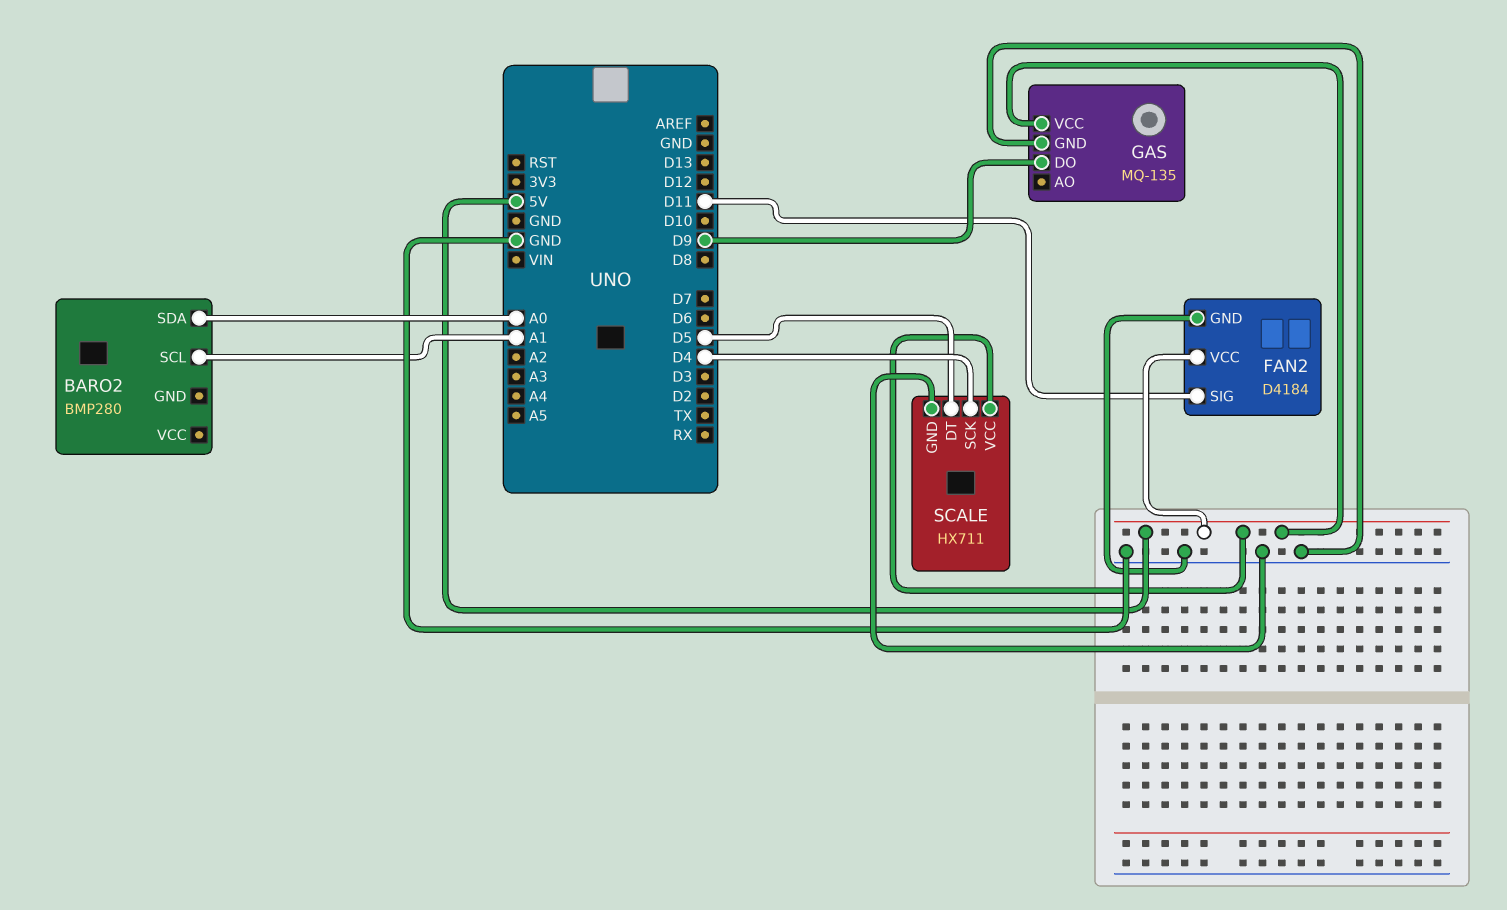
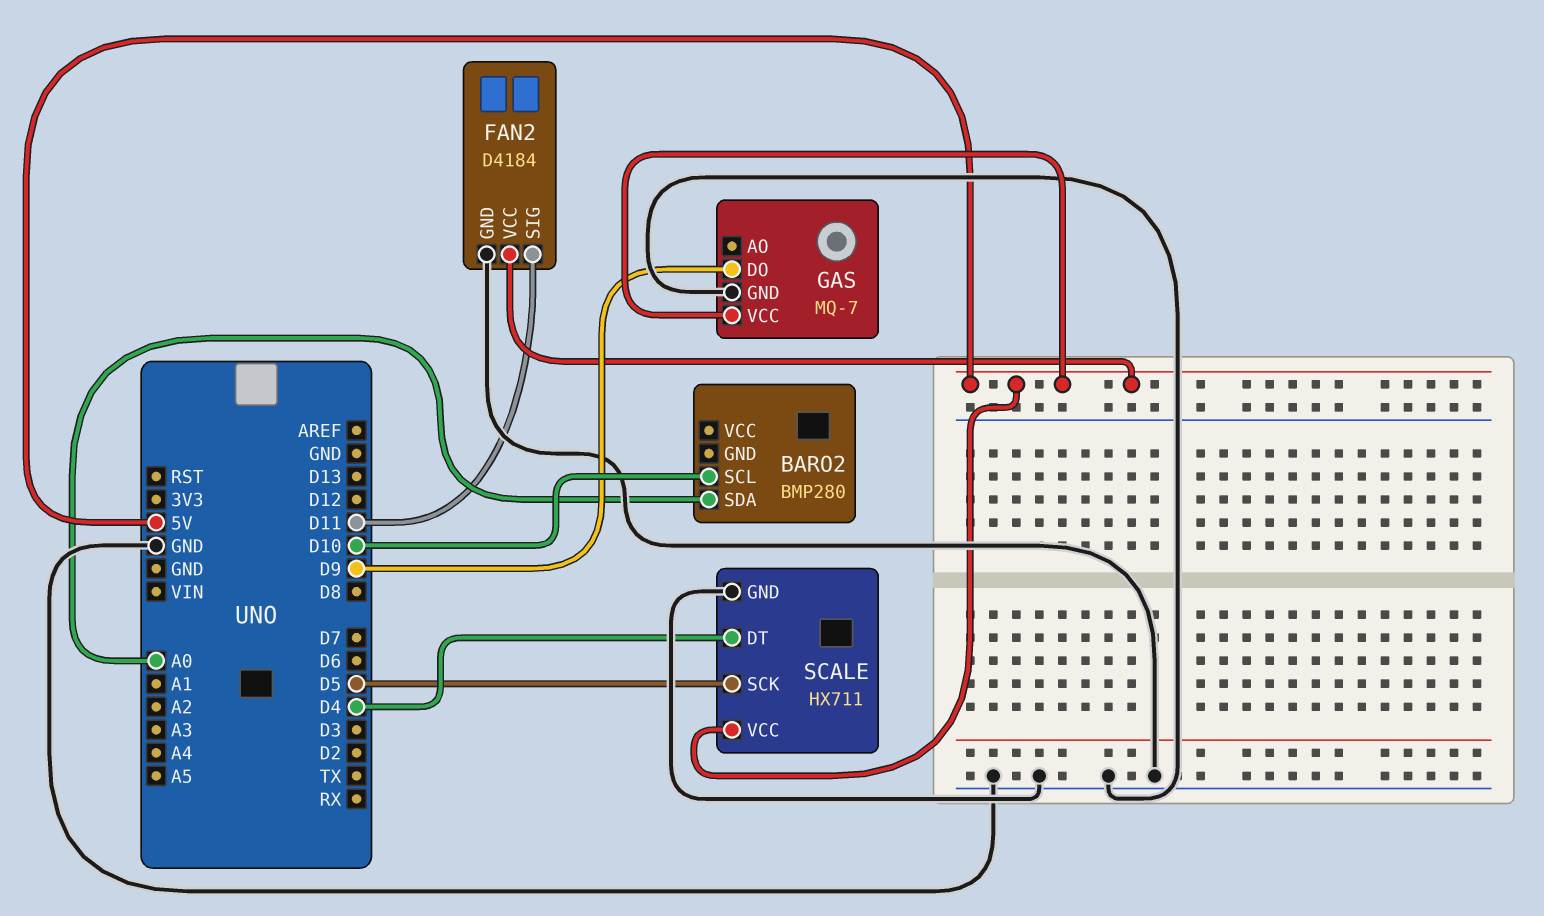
BARO2 pin SCL: A1 -> D10
GAS: MQ-135 -> MQ-7
SCALE pin DT: D5 -> D4
SCALE pin SCK: D4 -> D5

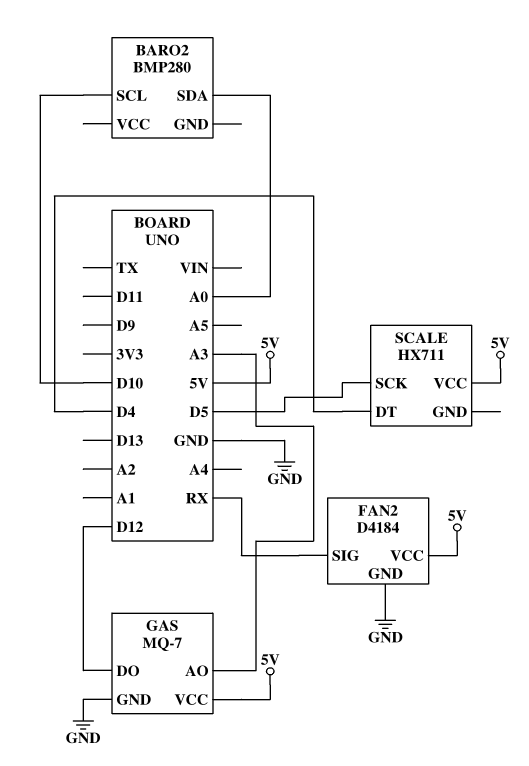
FAN2 pin SIG: D11 -> RX
GAS pin AO: none -> A3
GAS pin DO: D9 -> D12
SCALE pin GND: GND -> none

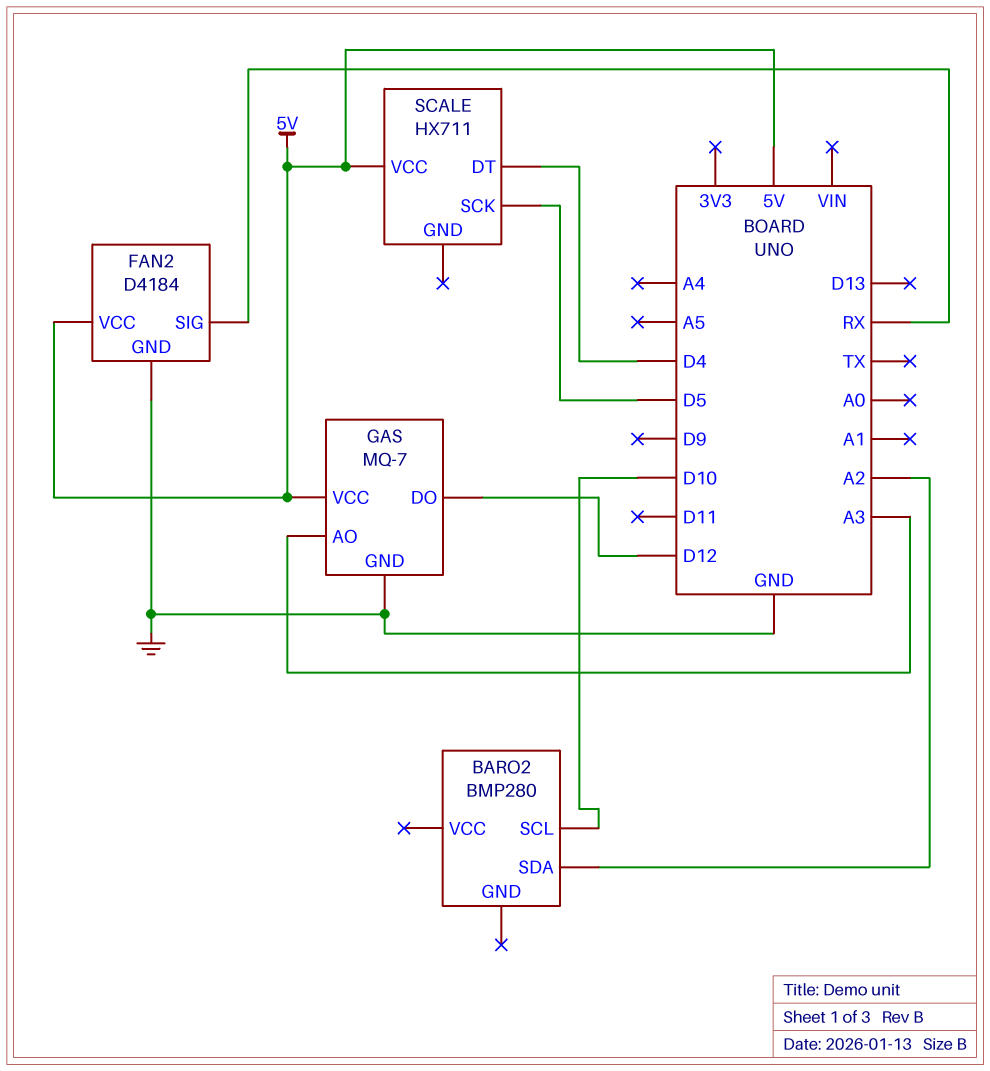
BARO2 pin SDA: A0 -> A2

